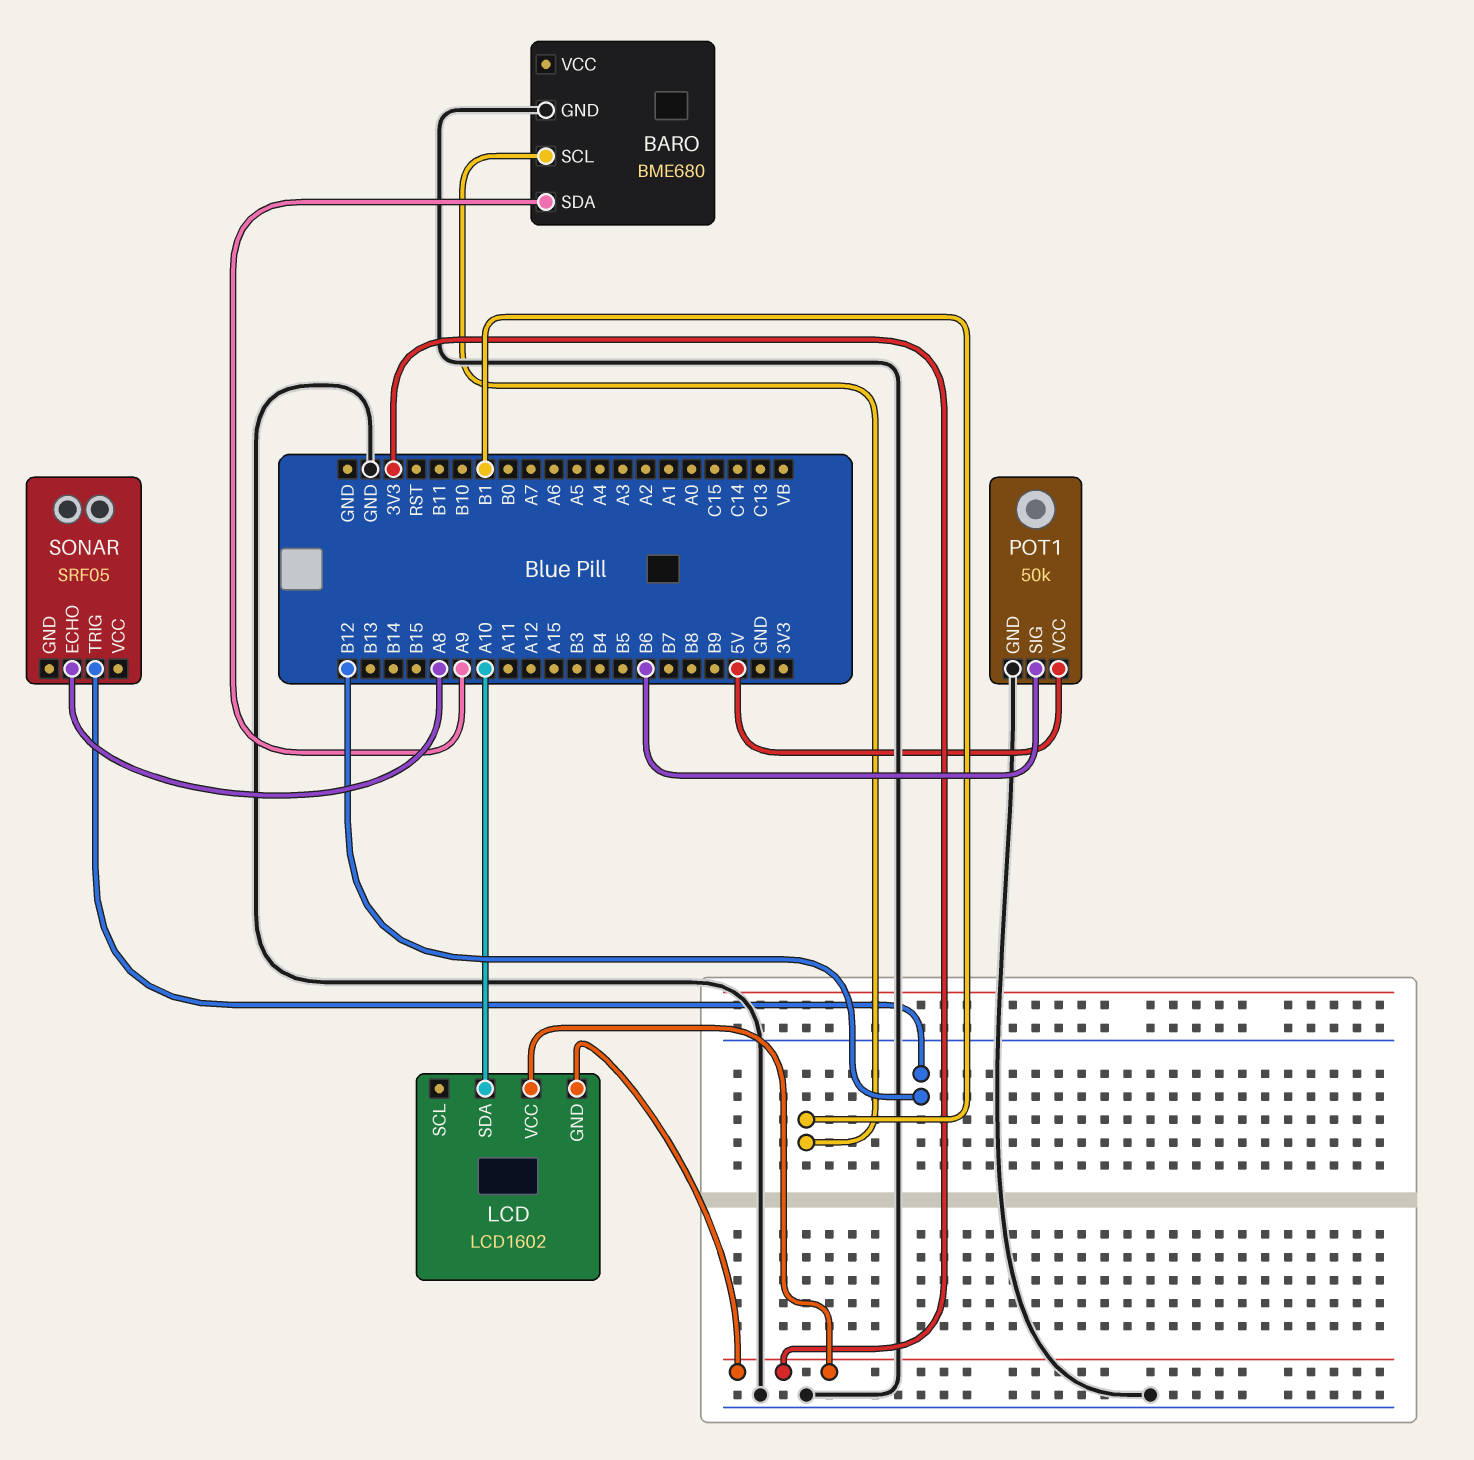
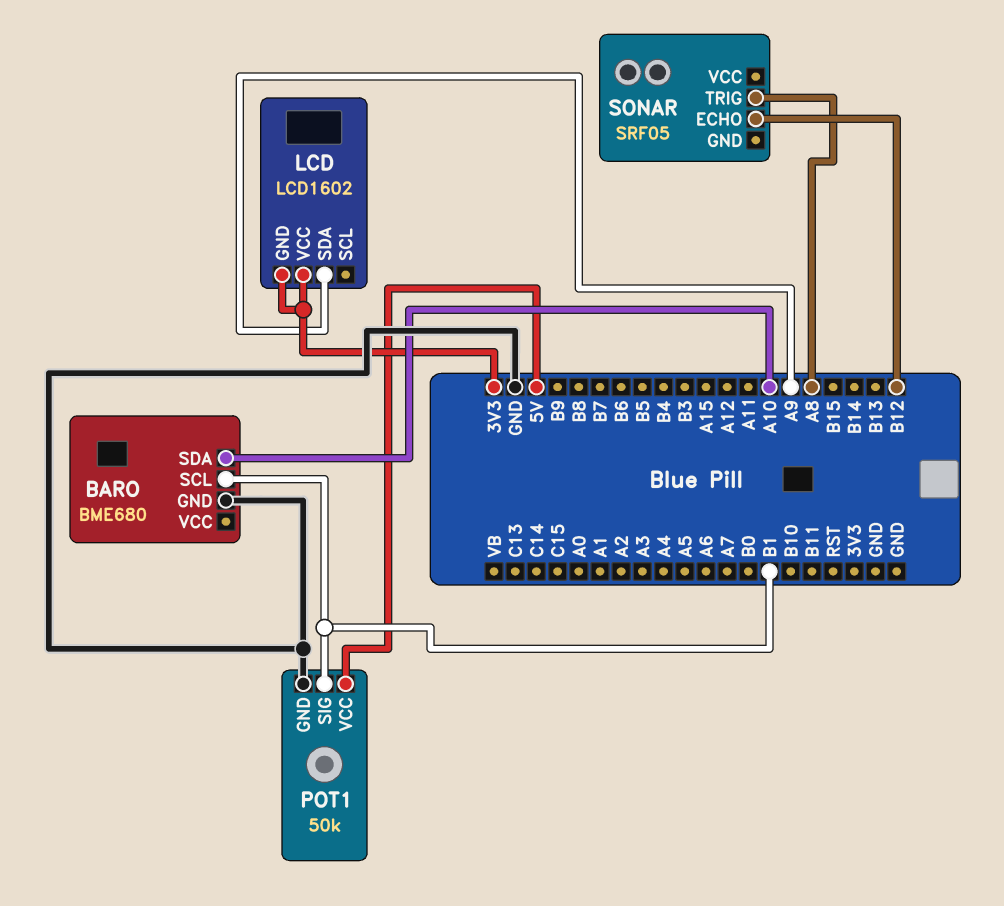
BARO pin SDA: A9 -> A10
LCD pin SDA: A10 -> A9
POT1 pin SIG: B6 -> B1
SONAR pin ECHO: A8 -> B12
SONAR pin TRIG: B12 -> A8

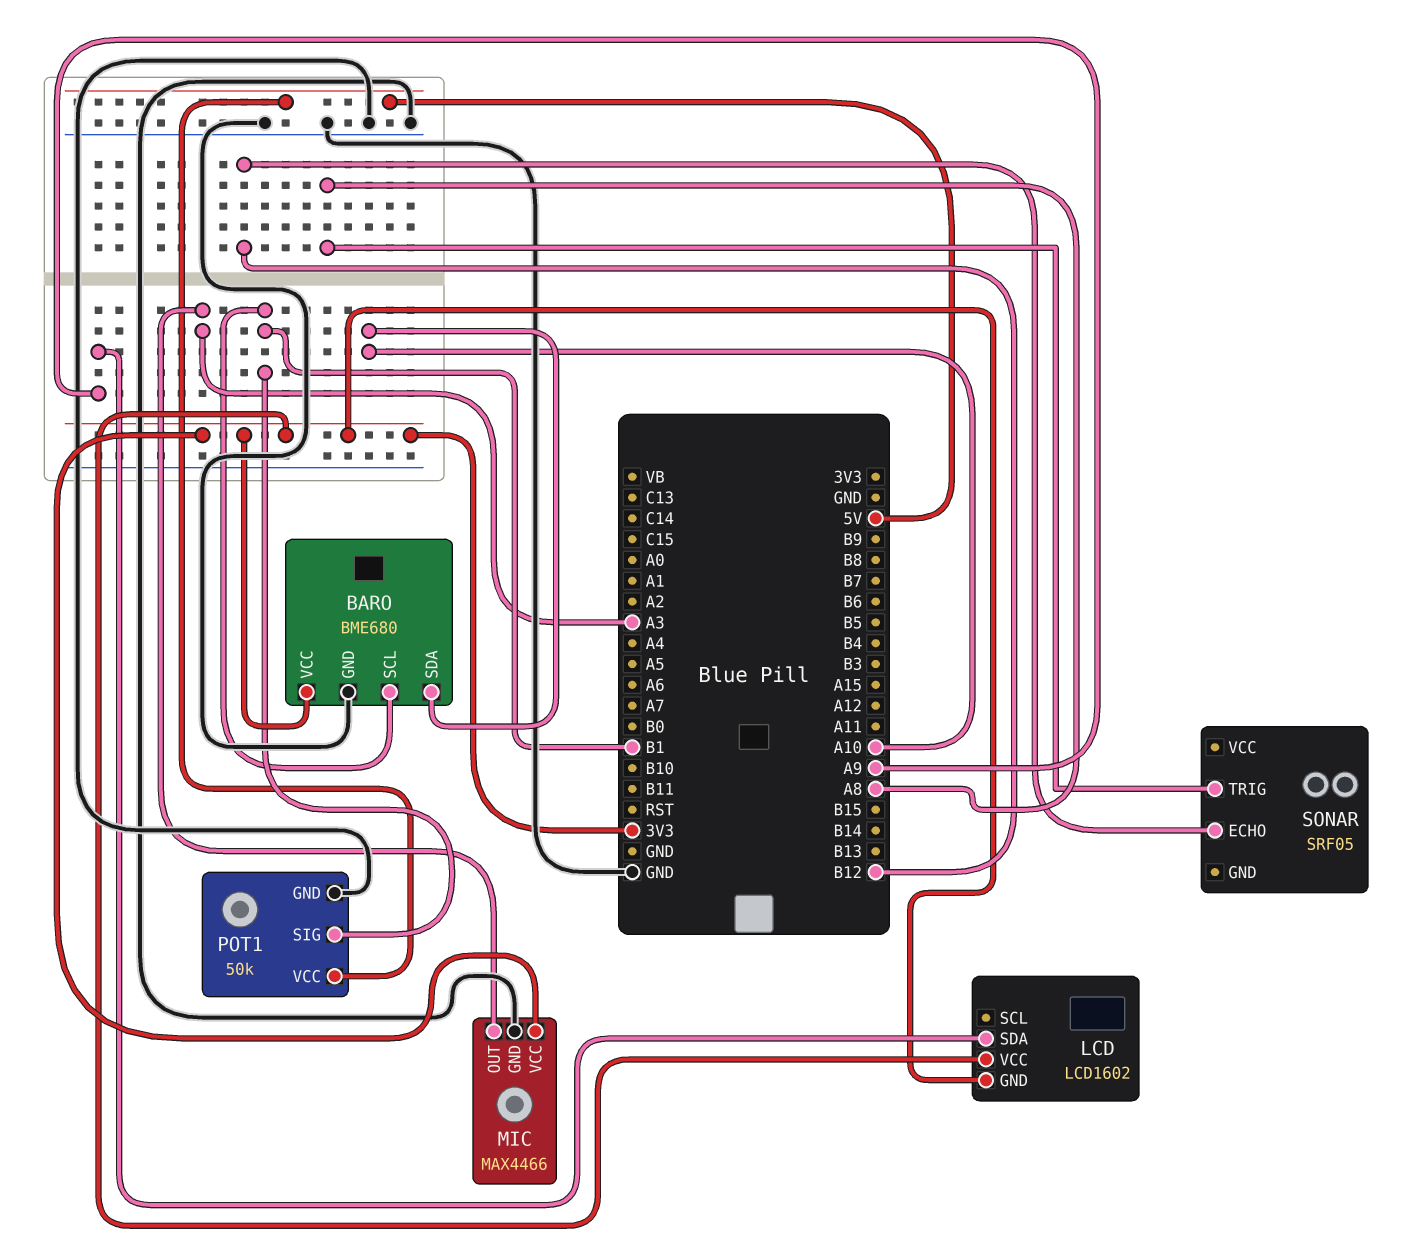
BARO pin VCC: none -> 3V3
MIC: none -> MAX4466
MIC pin GND: none -> GND
MIC pin OUT: none -> A3
MIC pin VCC: none -> 3V3

